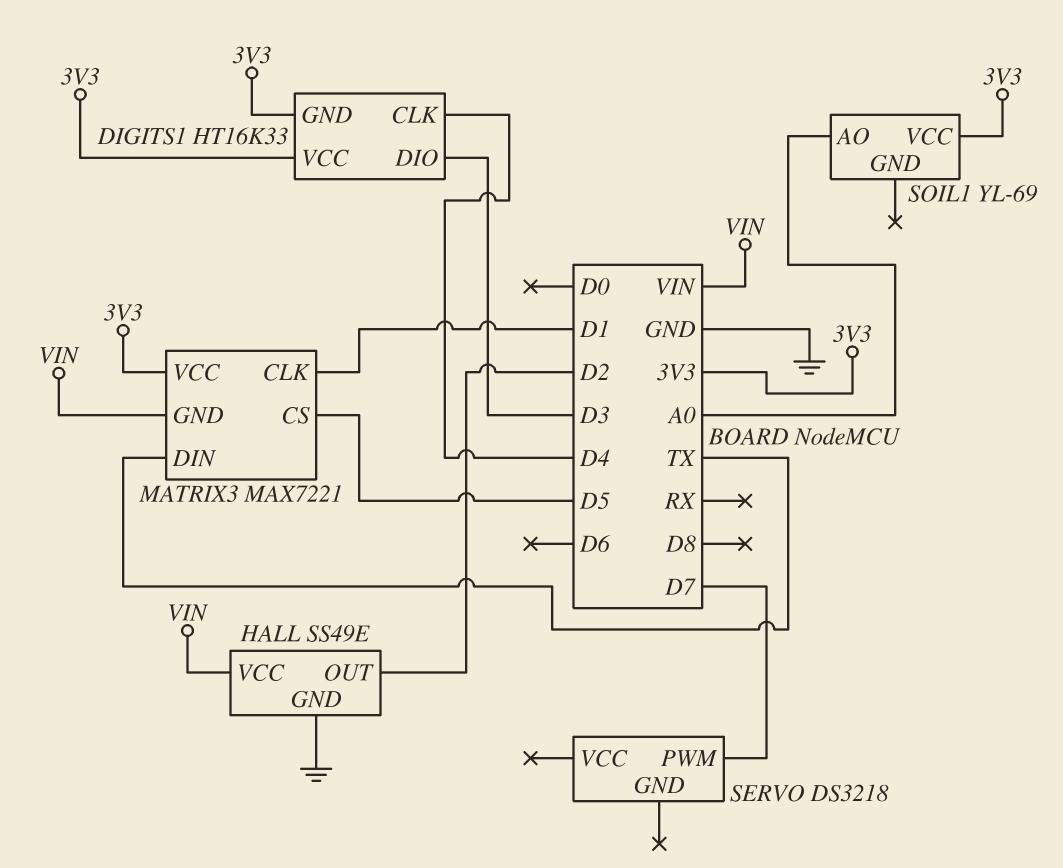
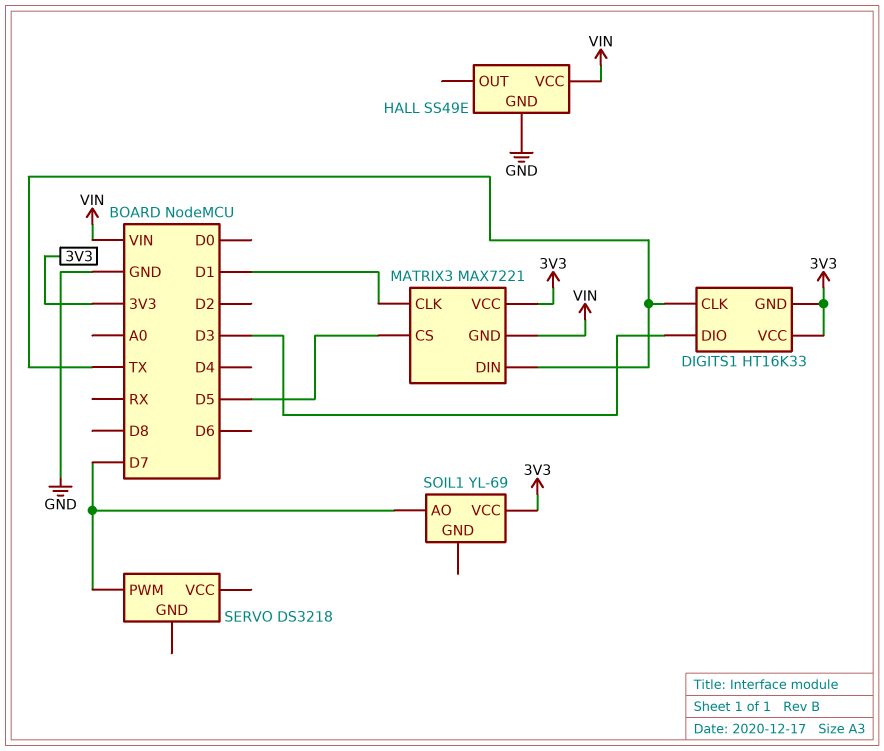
DIGITS1 pin CLK: D4 -> TX
HALL pin OUT: D2 -> none
SOIL1 pin AO: A0 -> D7

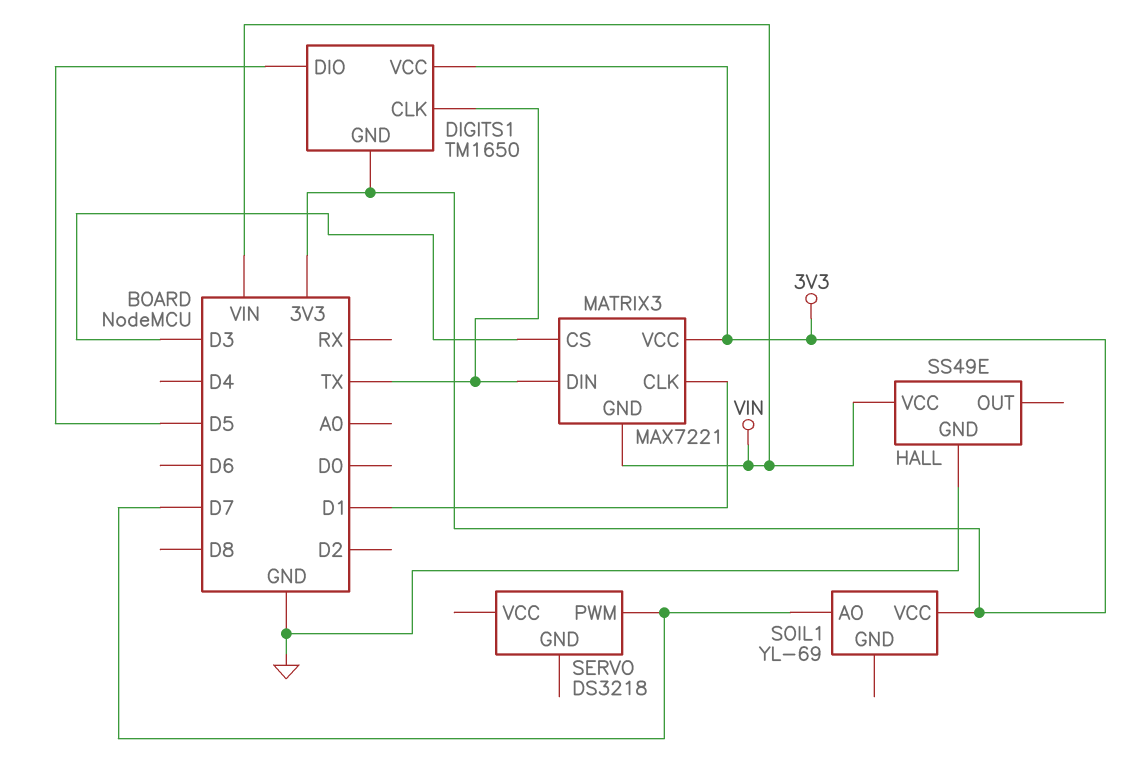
DIGITS1: HT16K33 -> TM1650
DIGITS1 pin DIO: D3 -> D5
MATRIX3 pin CS: D5 -> D3

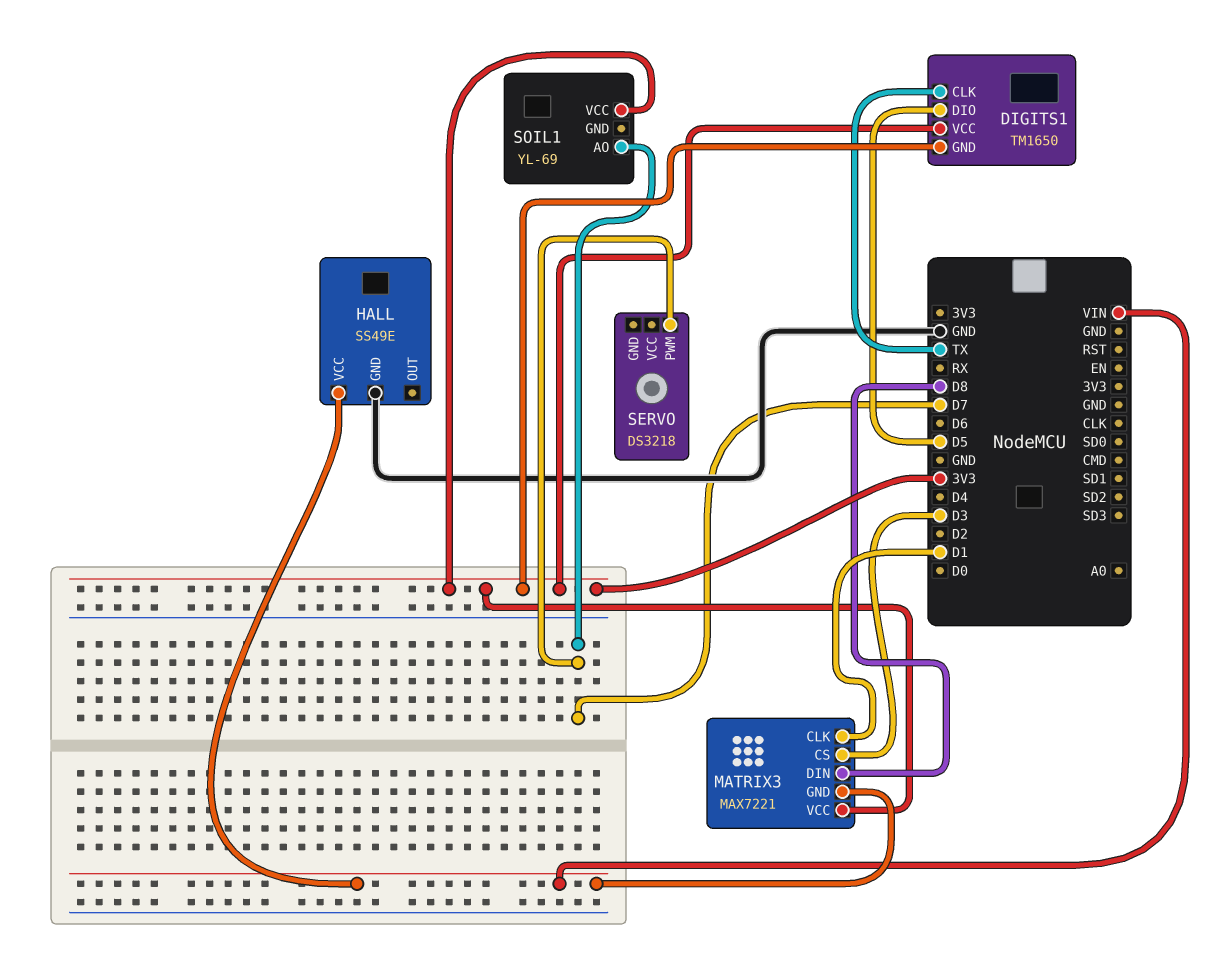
MATRIX3 pin DIN: TX -> D8

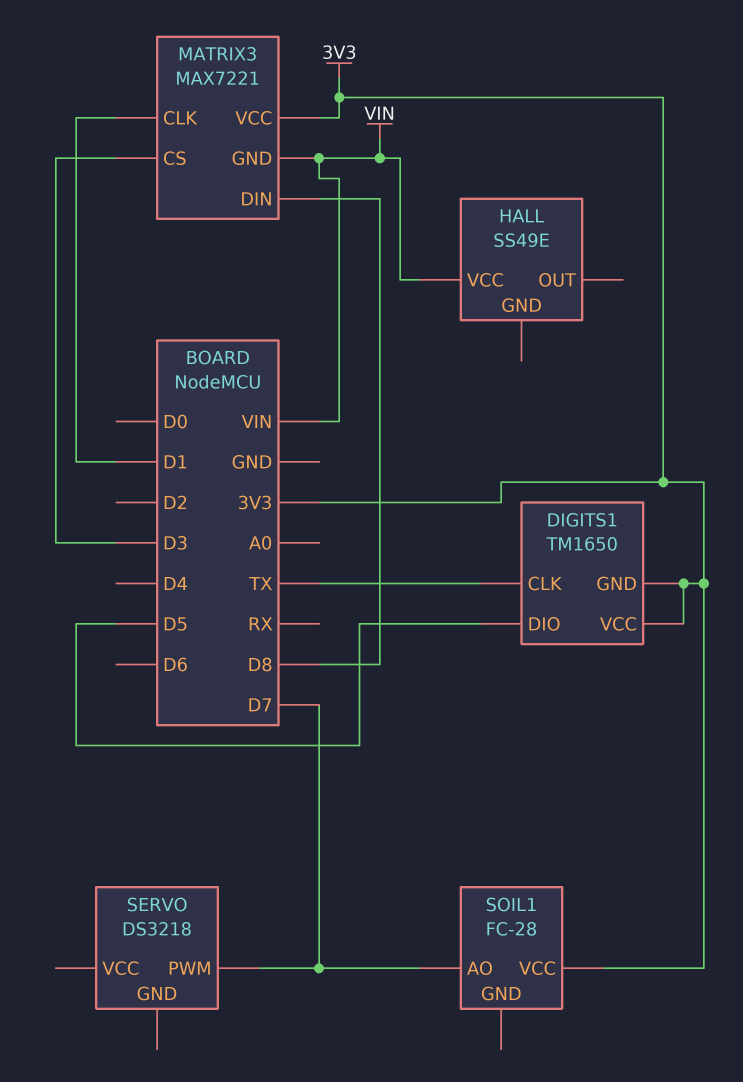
HALL pin GND: GND -> none
SOIL1: YL-69 -> FC-28

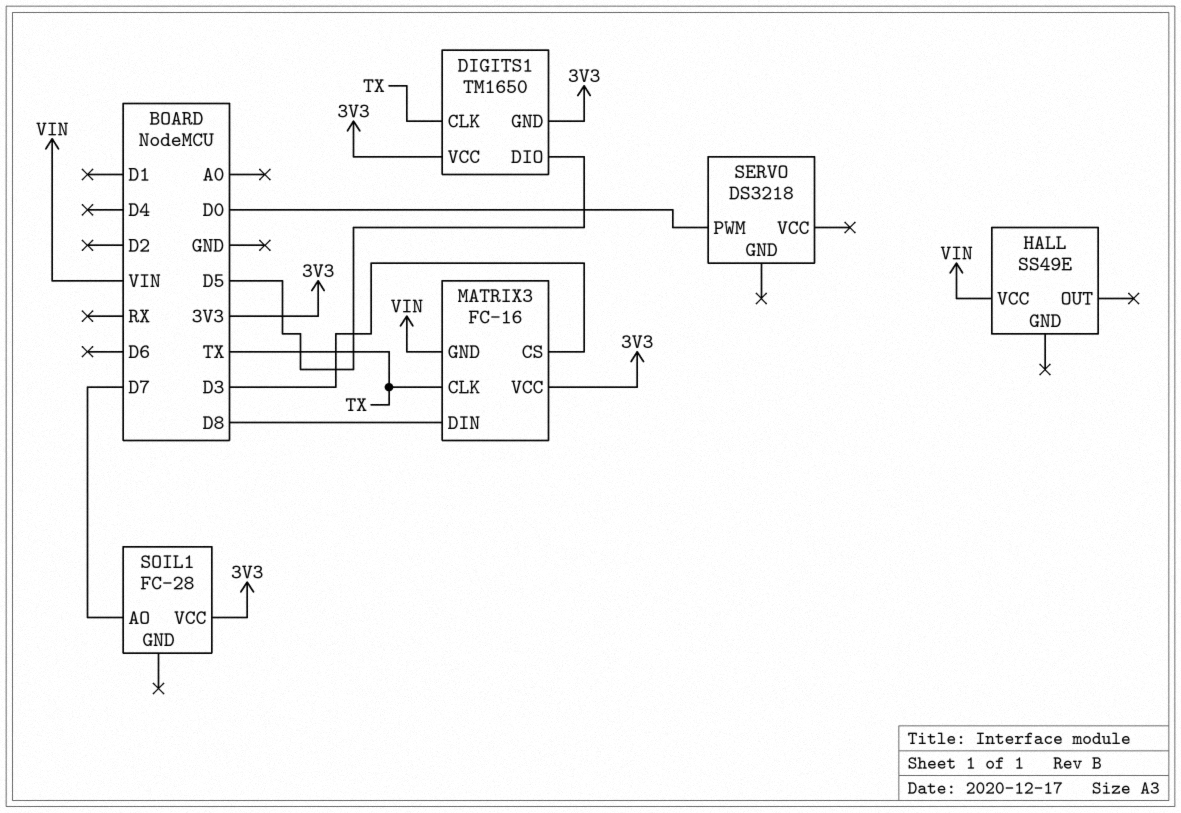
MATRIX3: MAX7221 -> FC-16
MATRIX3 pin CLK: D1 -> TX
SERVO pin PWM: D7 -> D0

